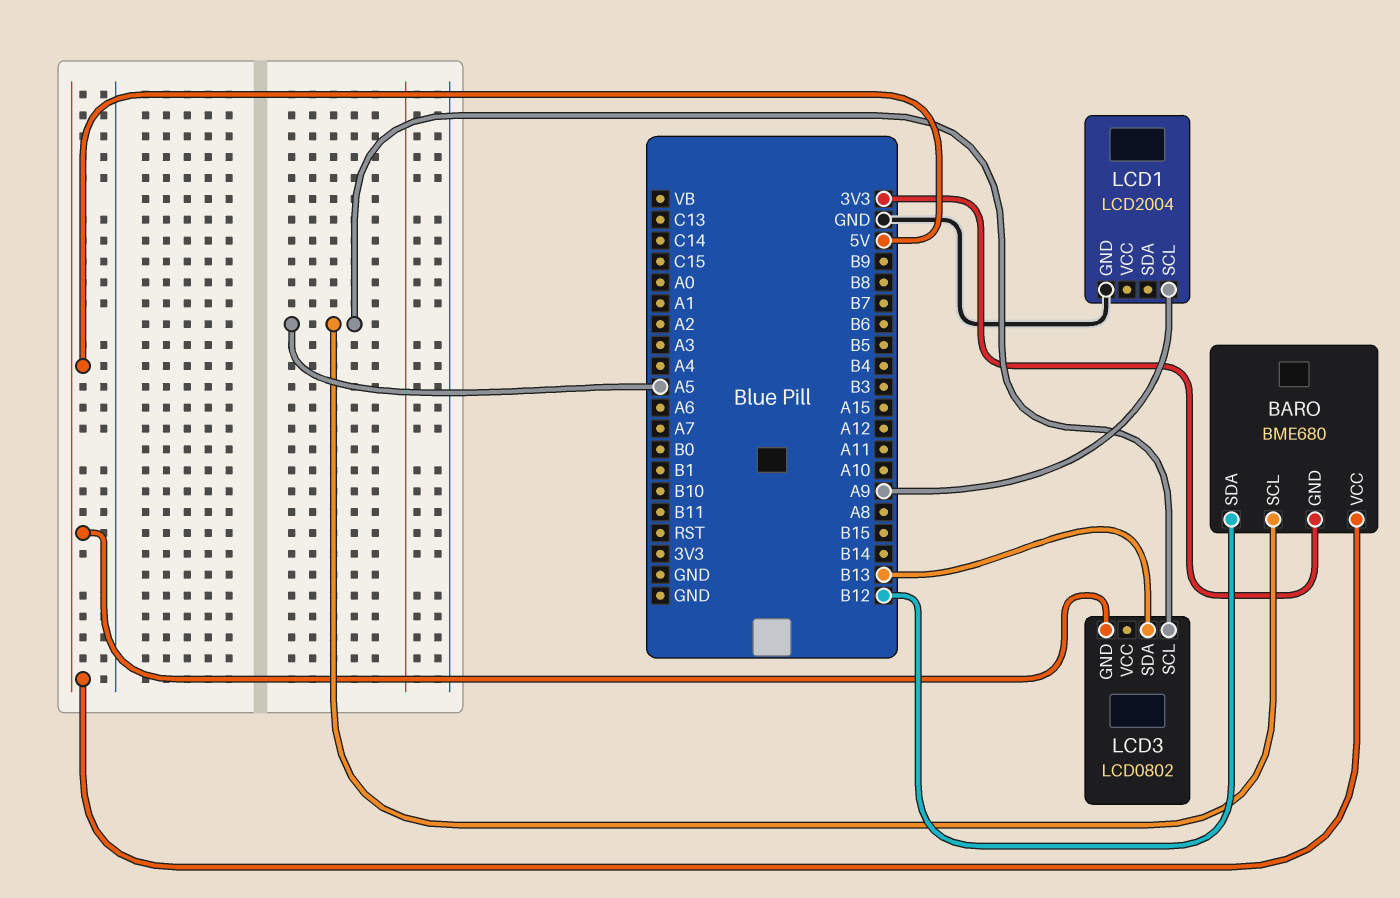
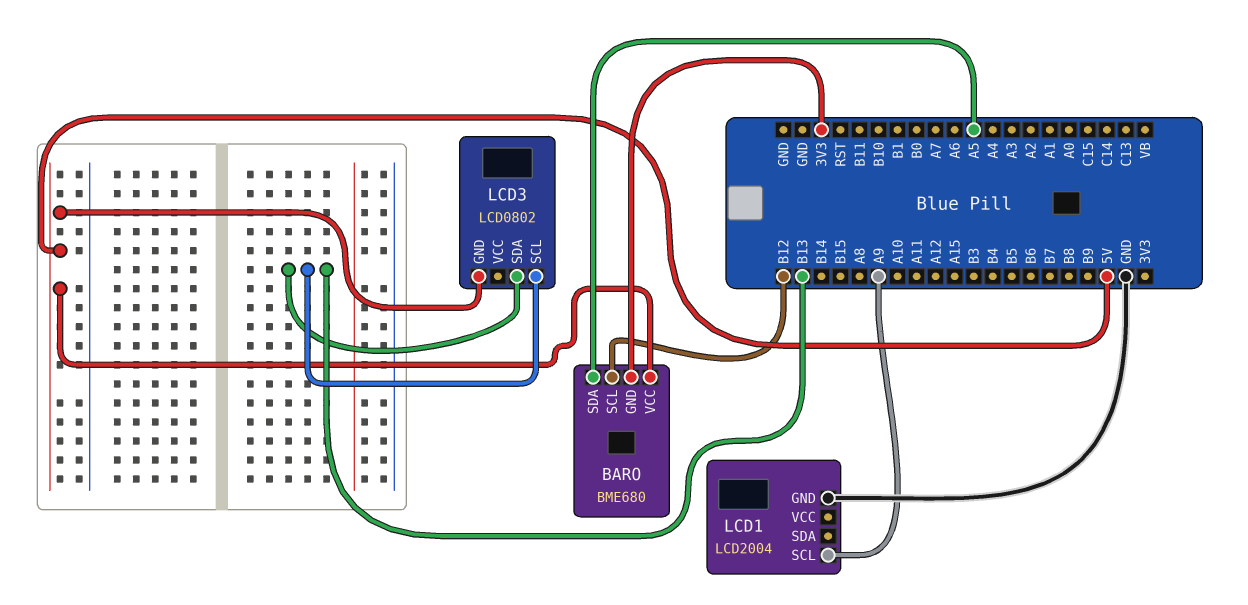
BARO pin SCL: A5 -> B12
BARO pin SDA: B12 -> A5
LCD3 pin SCL: A5 -> B13

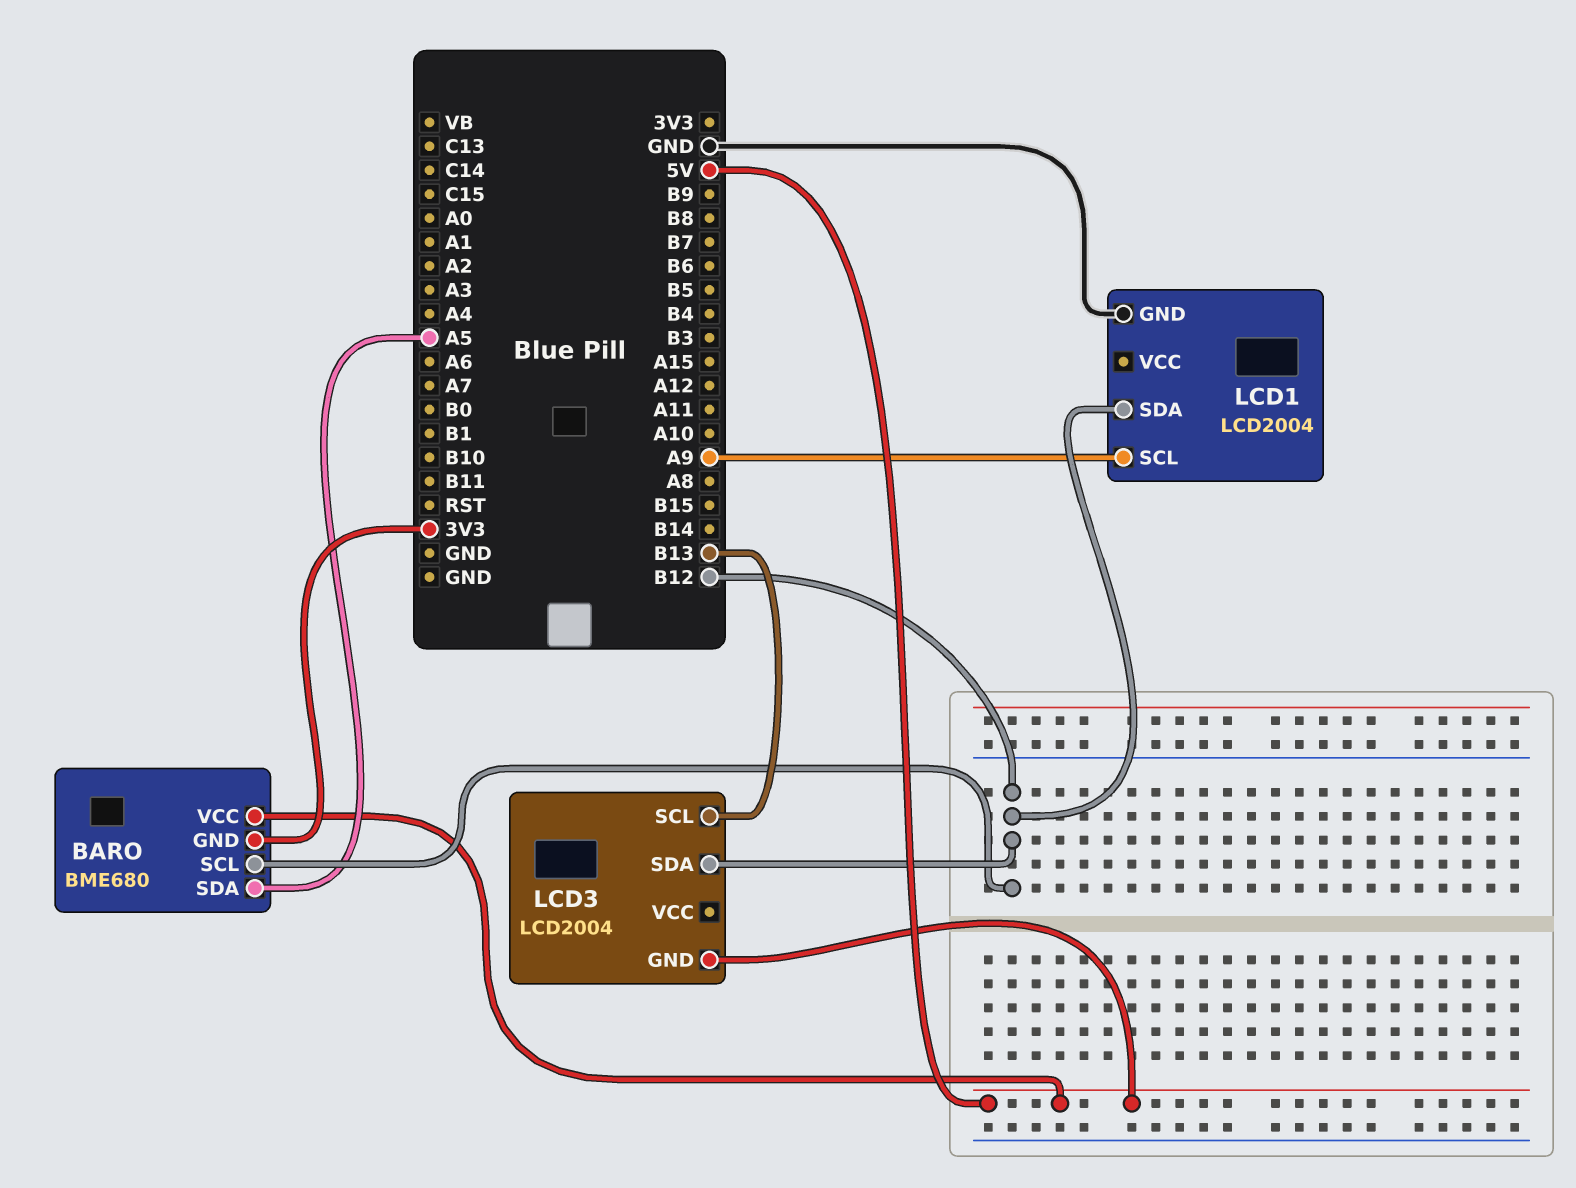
LCD1 pin SDA: none -> B12
LCD3: LCD0802 -> LCD2004
LCD3 pin SDA: B13 -> B12

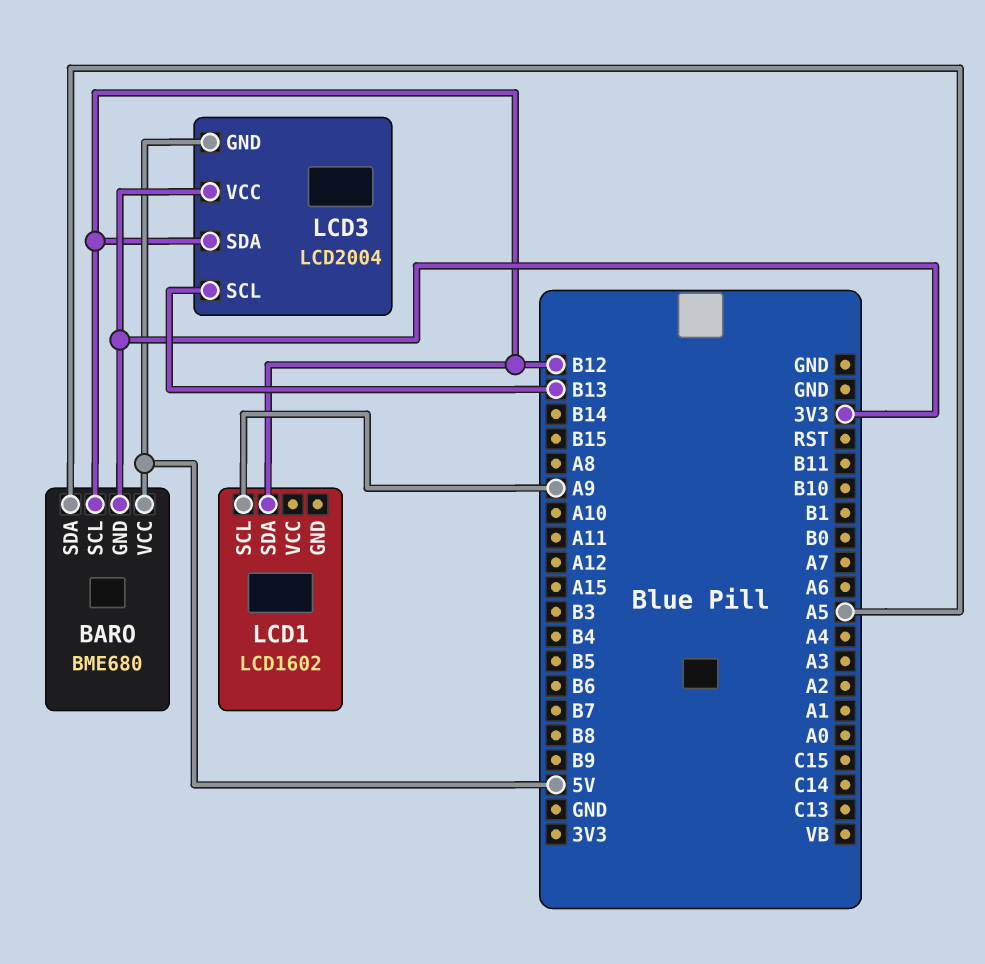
LCD1: LCD2004 -> LCD1602
LCD1 pin GND: GND -> none
LCD3 pin VCC: none -> 3V3

